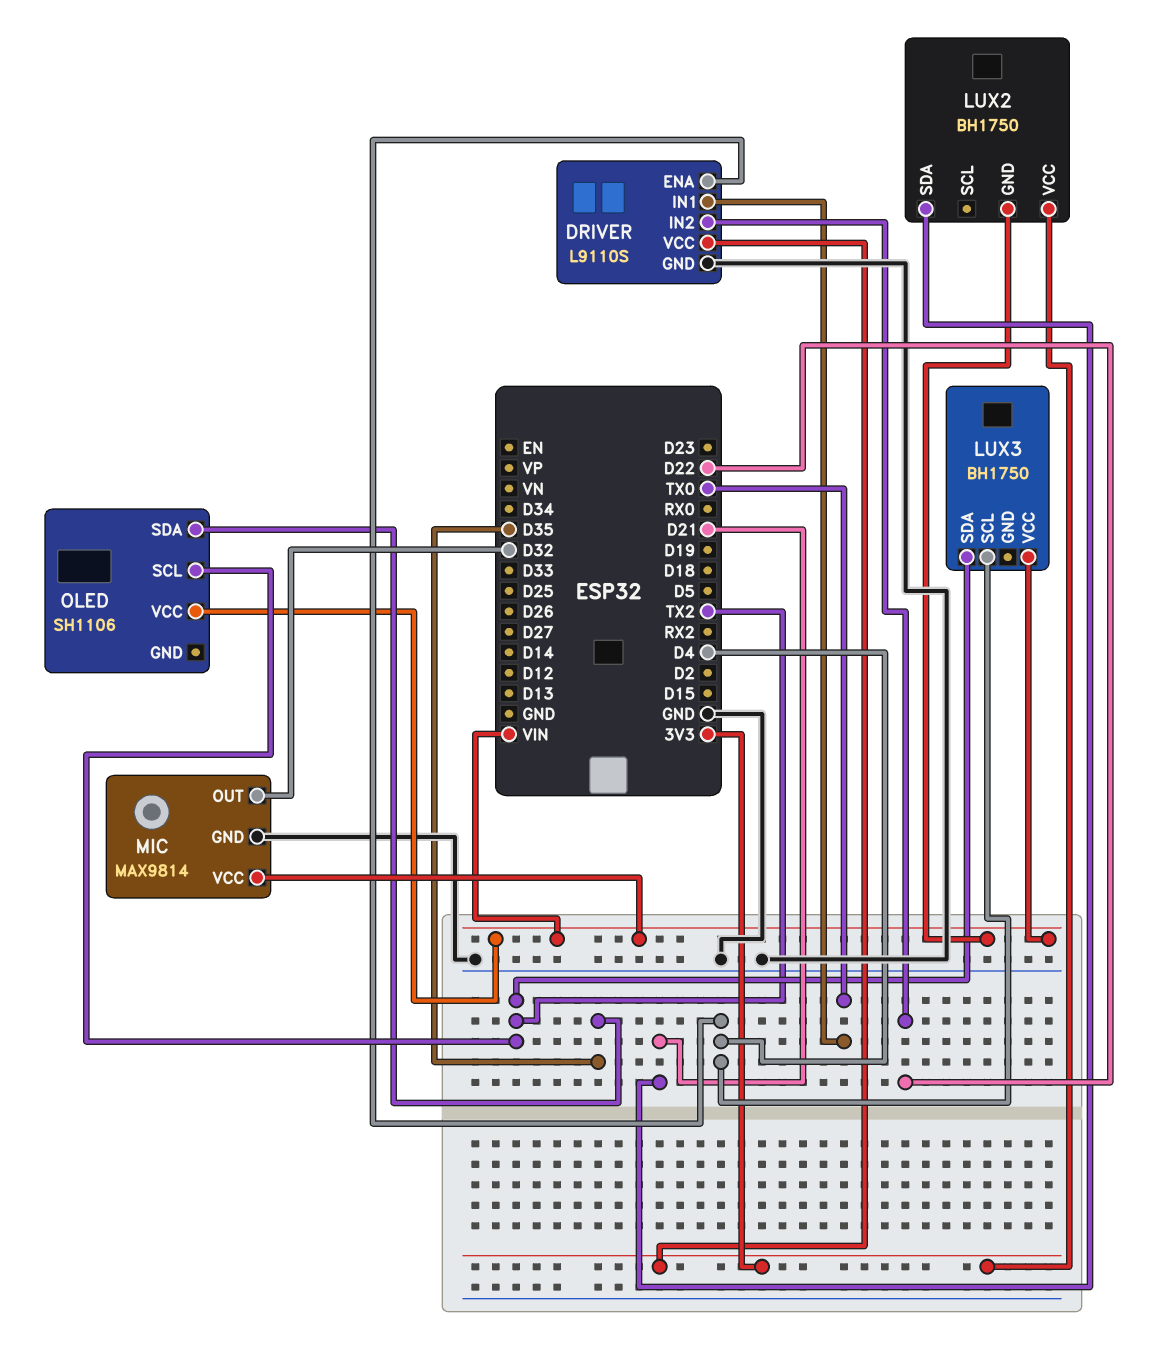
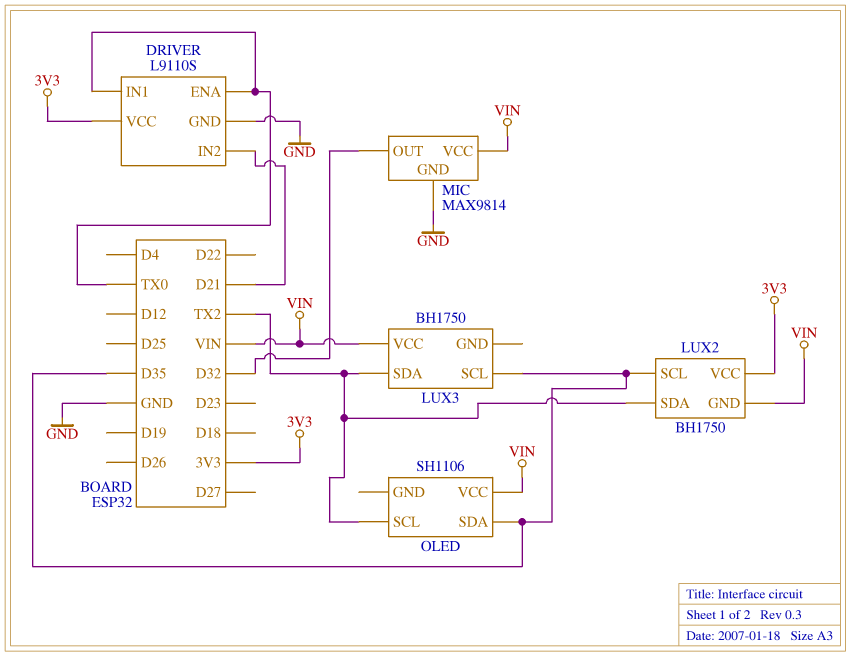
DRIVER pin ENA: D4 -> TX0
DRIVER pin IN2: D22 -> D21
LUX2 pin SCL: none -> D35
LUX2 pin SDA: D21 -> TX2
LUX3 pin SCL: D4 -> D35

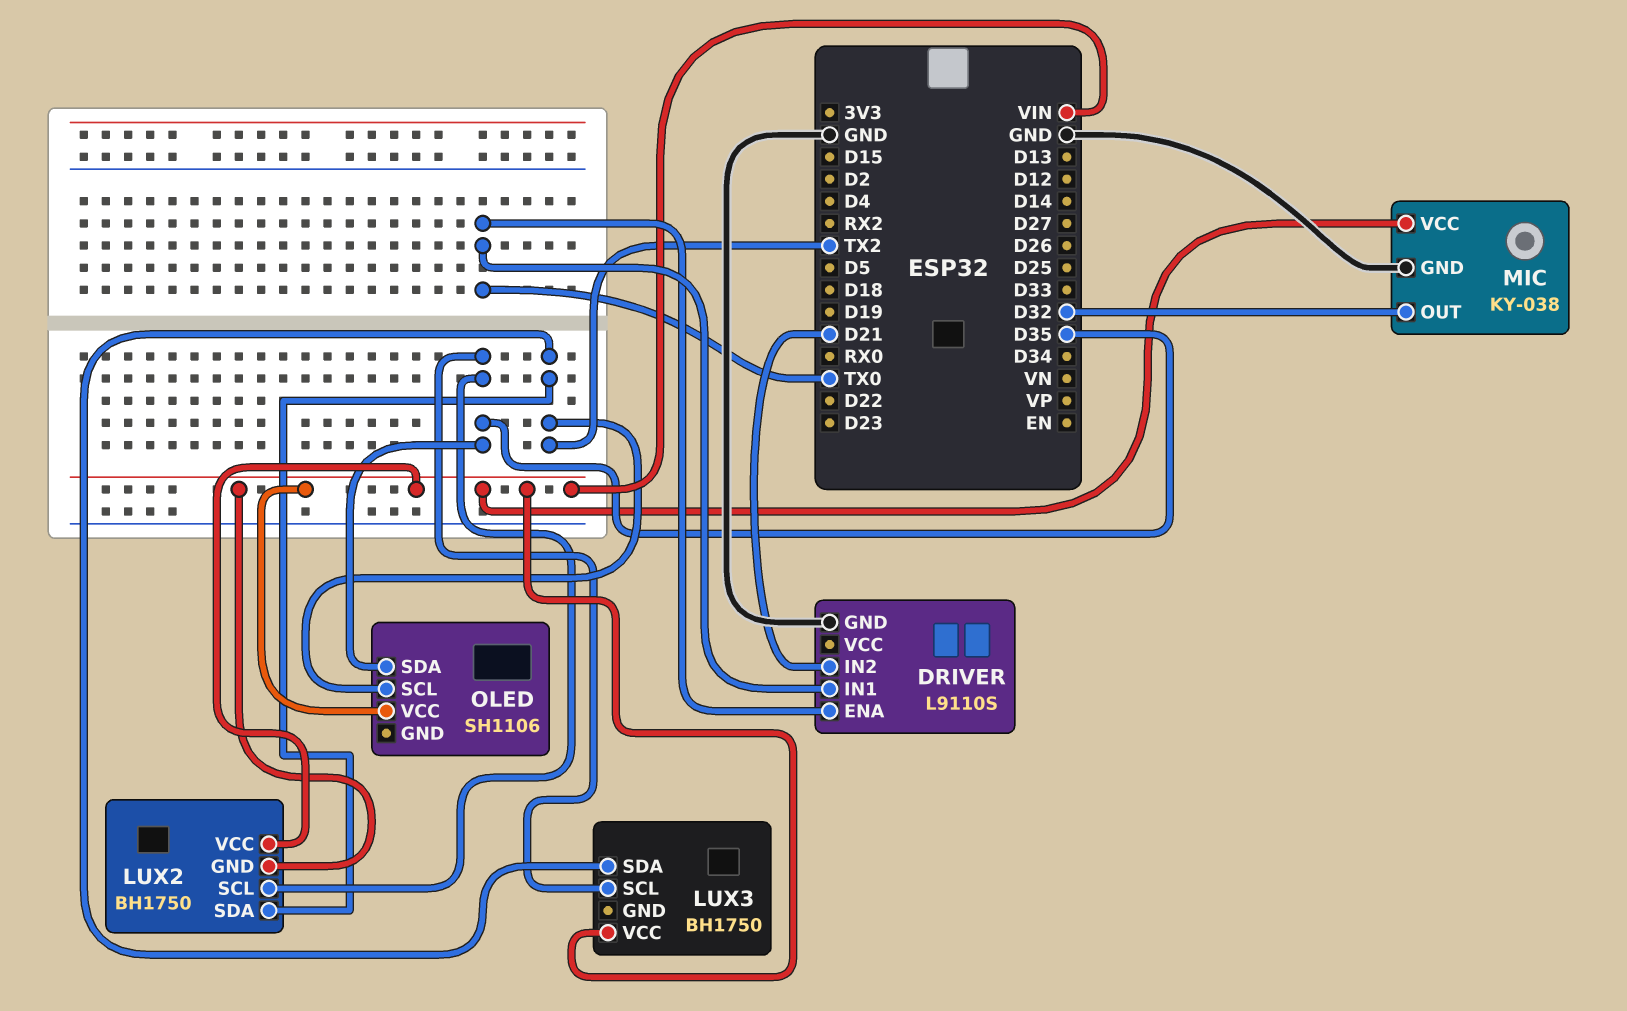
DRIVER pin VCC: 3V3 -> none
LUX2 pin VCC: 3V3 -> VIN
MIC: MAX9814 -> KY-038

